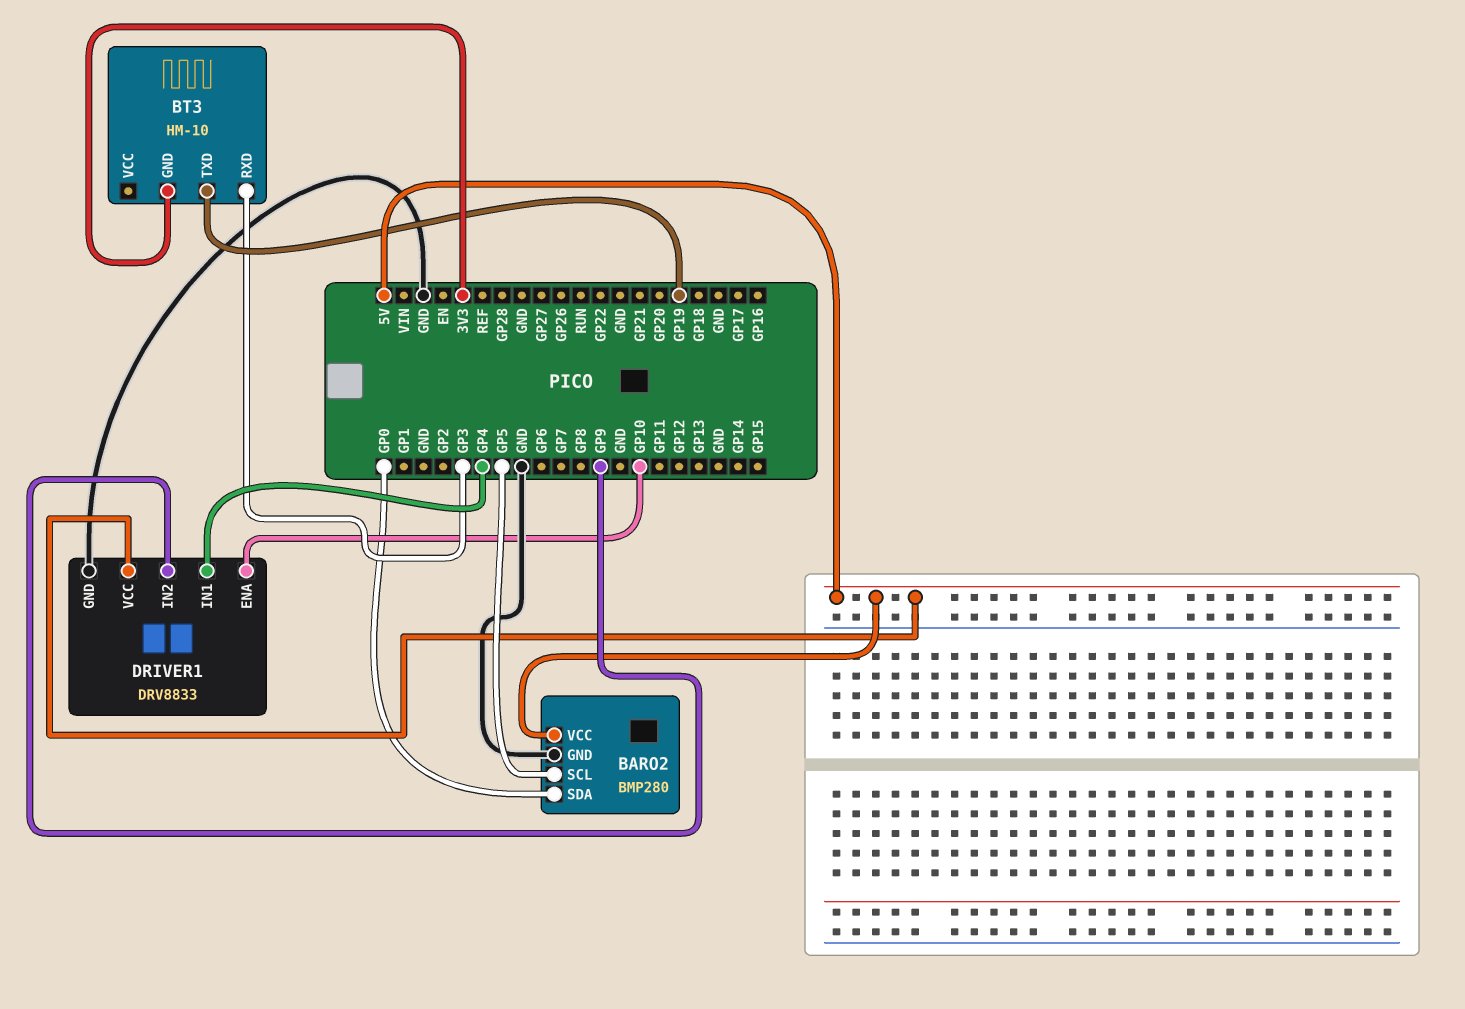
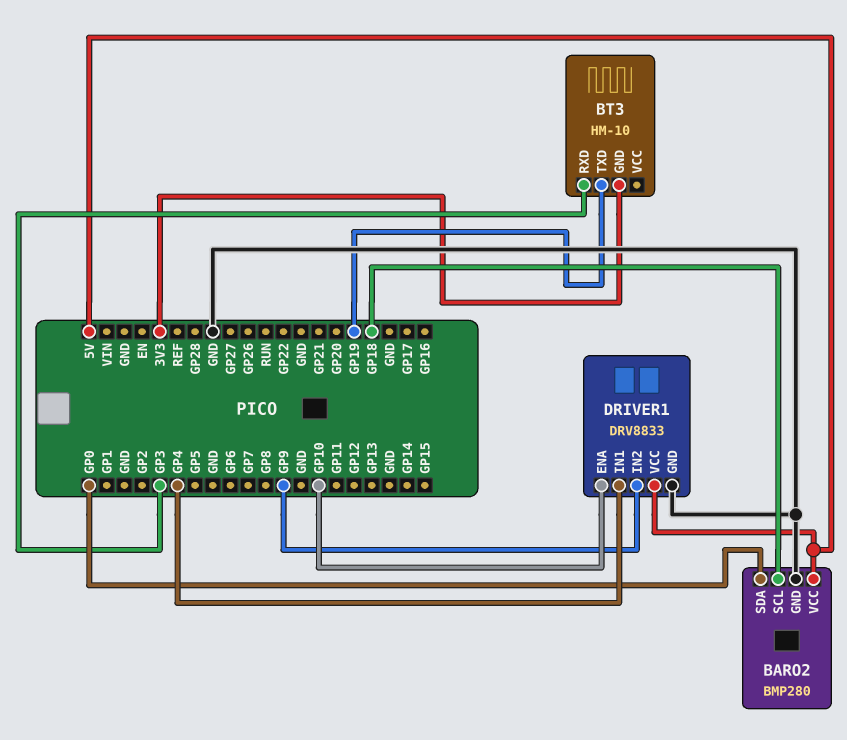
BARO2 pin SCL: GP5 -> GP18

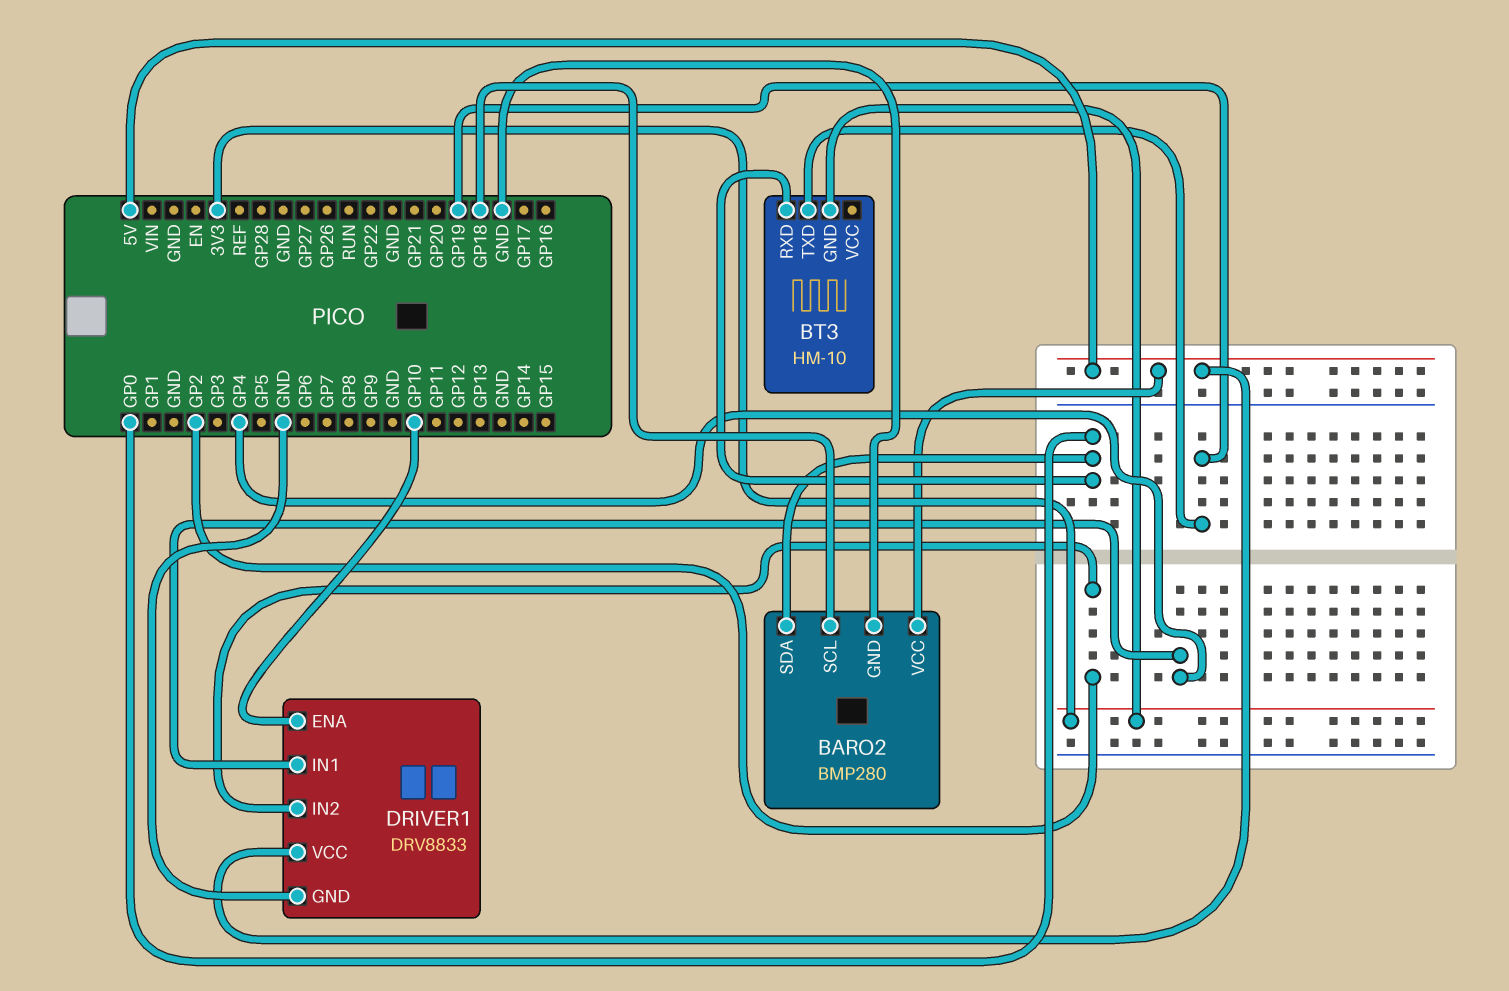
BT3 pin RXD: GP3 -> GP0
DRIVER1 pin IN2: GP9 -> GP2

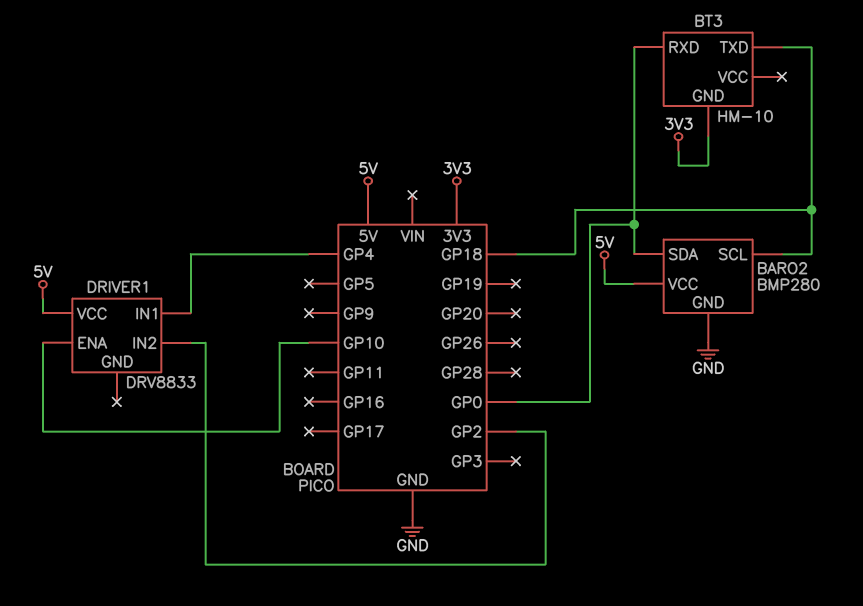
BT3 pin TXD: GP19 -> GP18
DRIVER1 pin GND: GND -> none

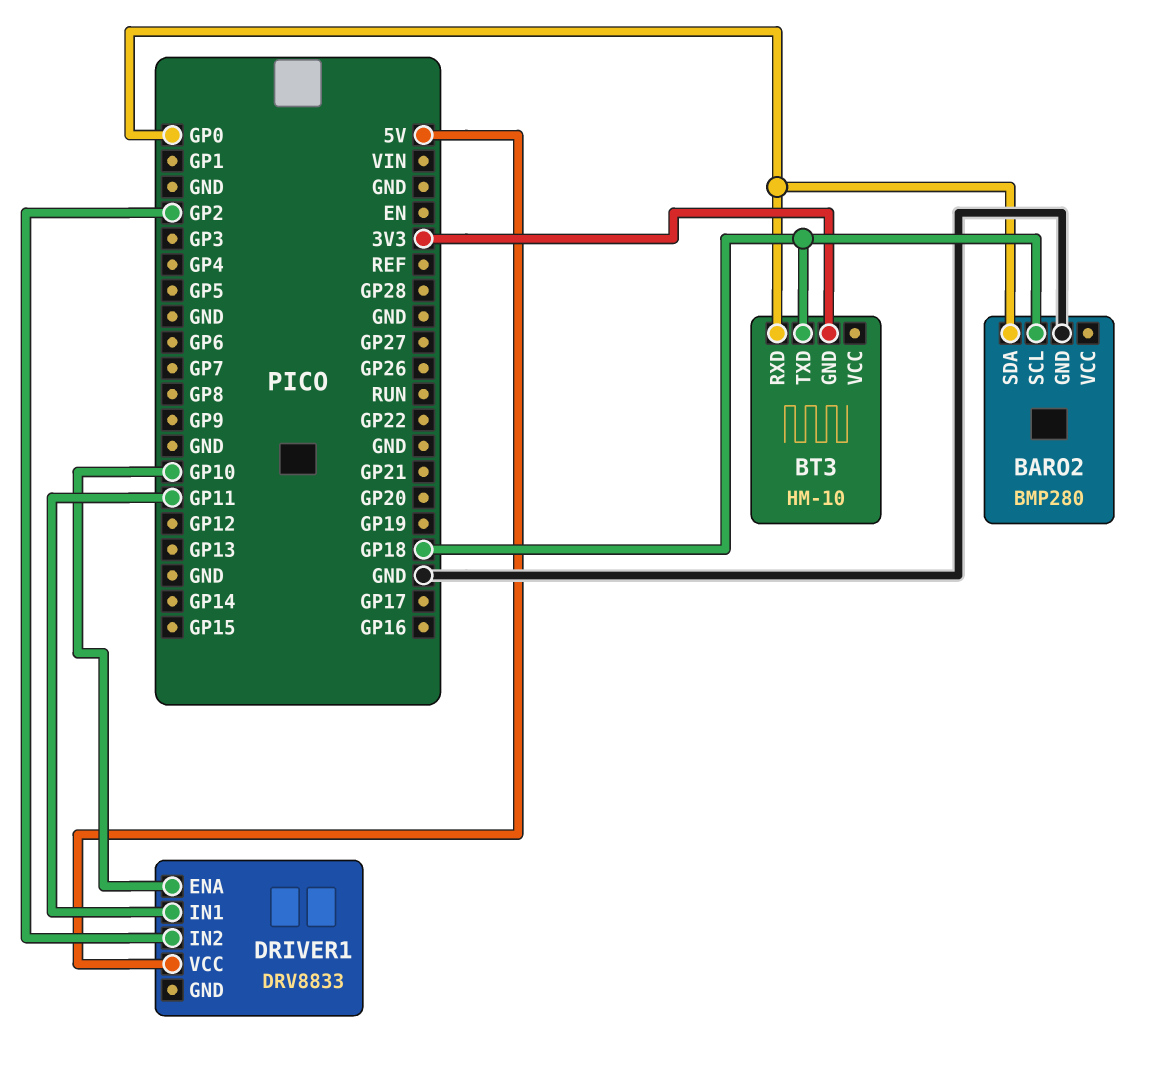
BARO2 pin VCC: 5V -> none
DRIVER1 pin IN1: GP4 -> GP11

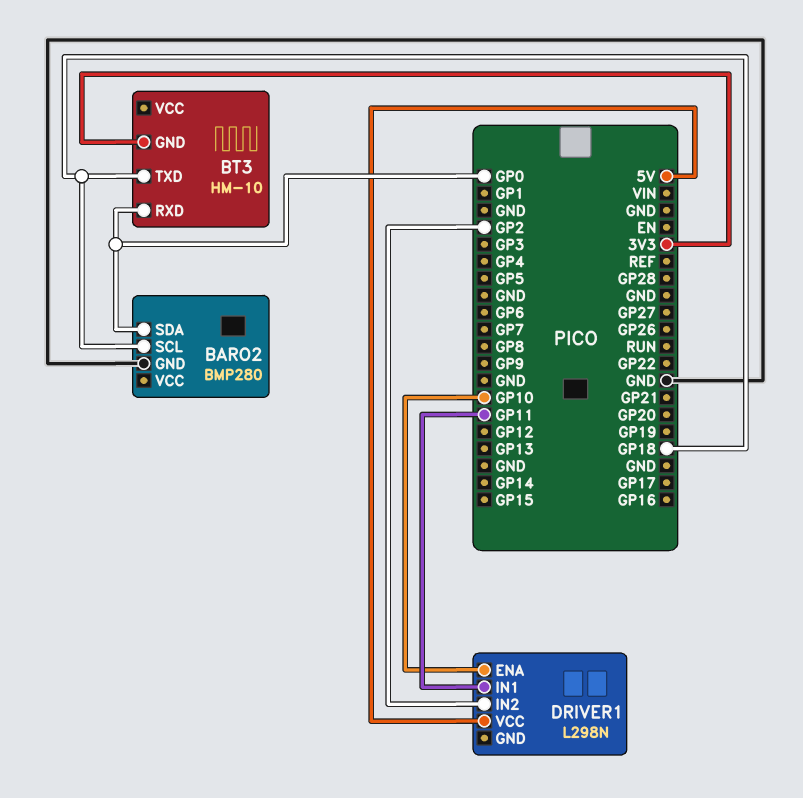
DRIVER1: DRV8833 -> L298N

